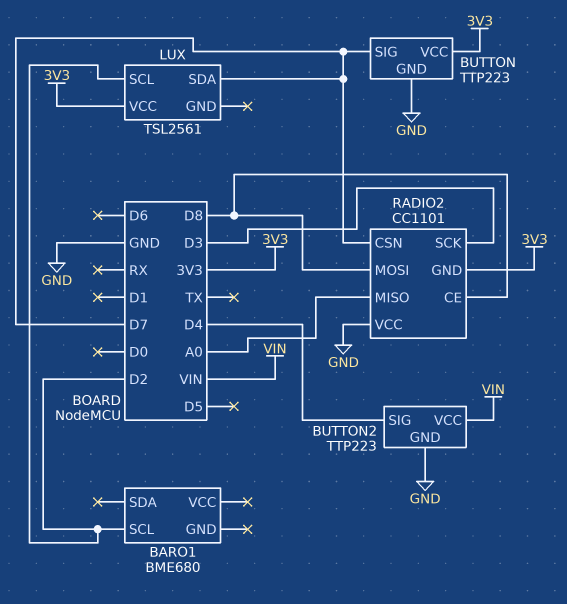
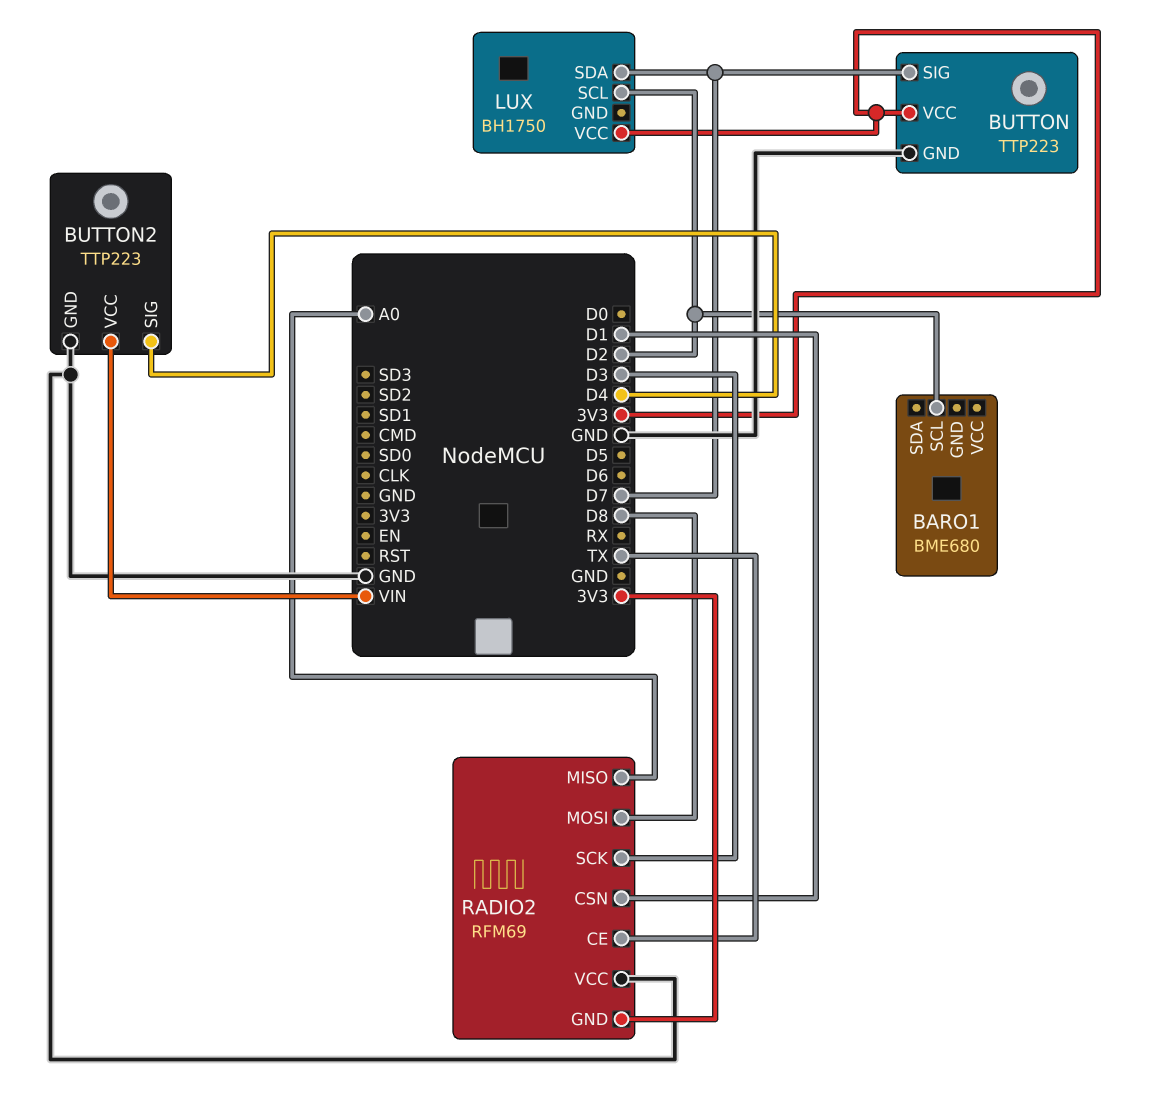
LUX: TSL2561 -> BH1750
RADIO2: CC1101 -> RFM69
RADIO2 pin CE: D8 -> TX
RADIO2 pin CSN: D7 -> D1

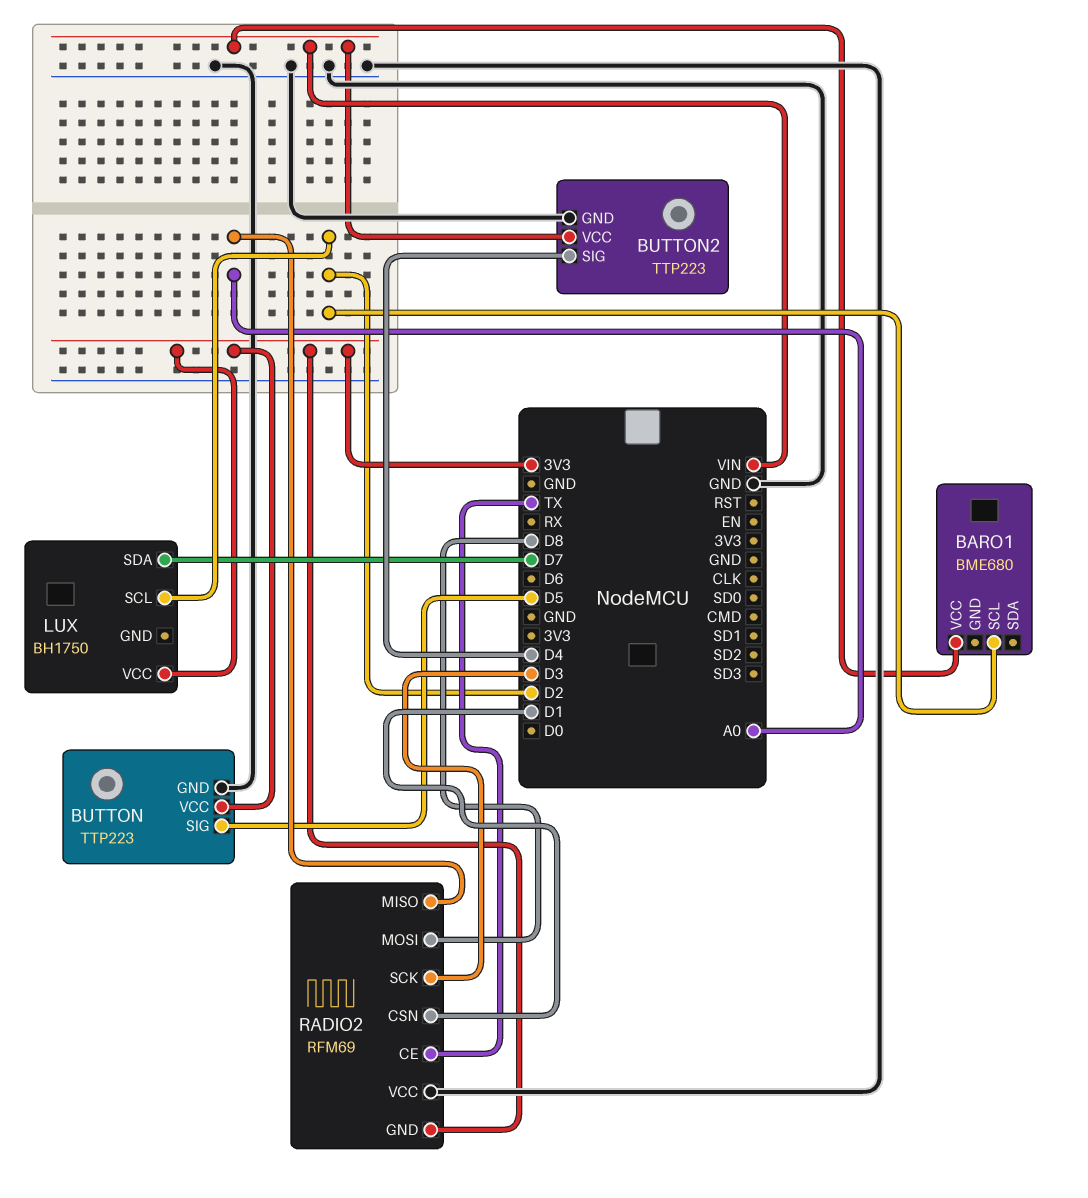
BARO1 pin VCC: none -> VIN
BUTTON pin SIG: D7 -> D5

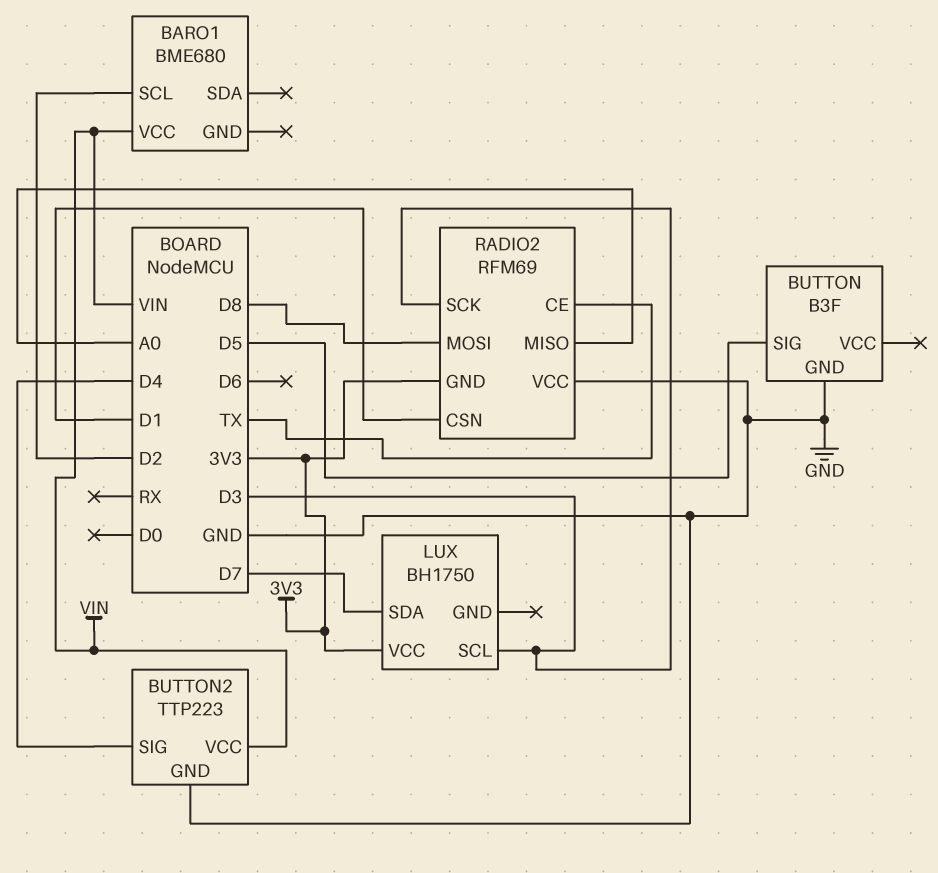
BUTTON: TTP223 -> B3F
BUTTON pin VCC: 3V3 -> none
LUX pin SCL: D2 -> D3

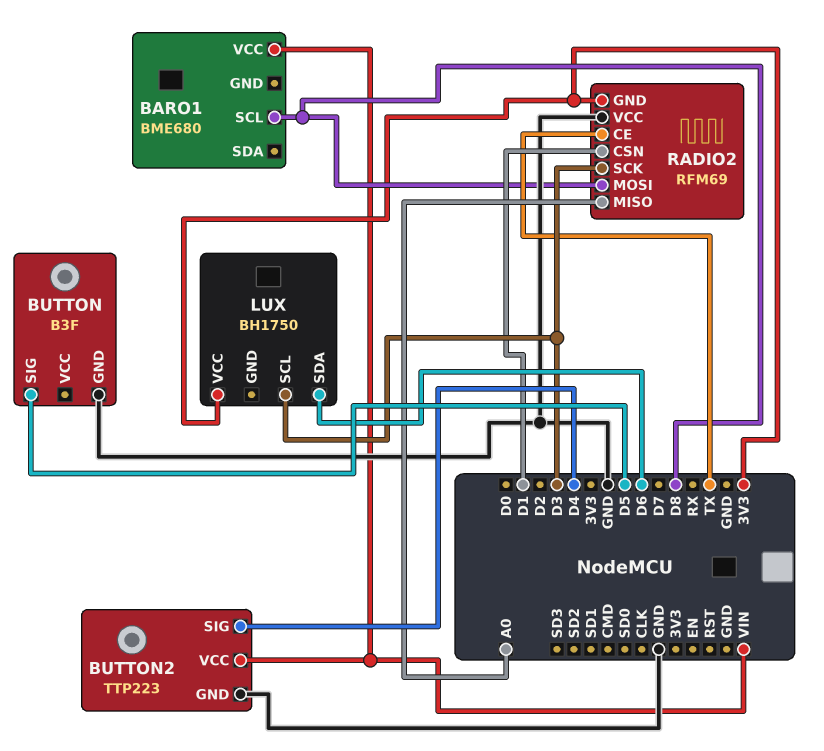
BARO1 pin SCL: D2 -> D8
LUX pin SDA: D7 -> D6

